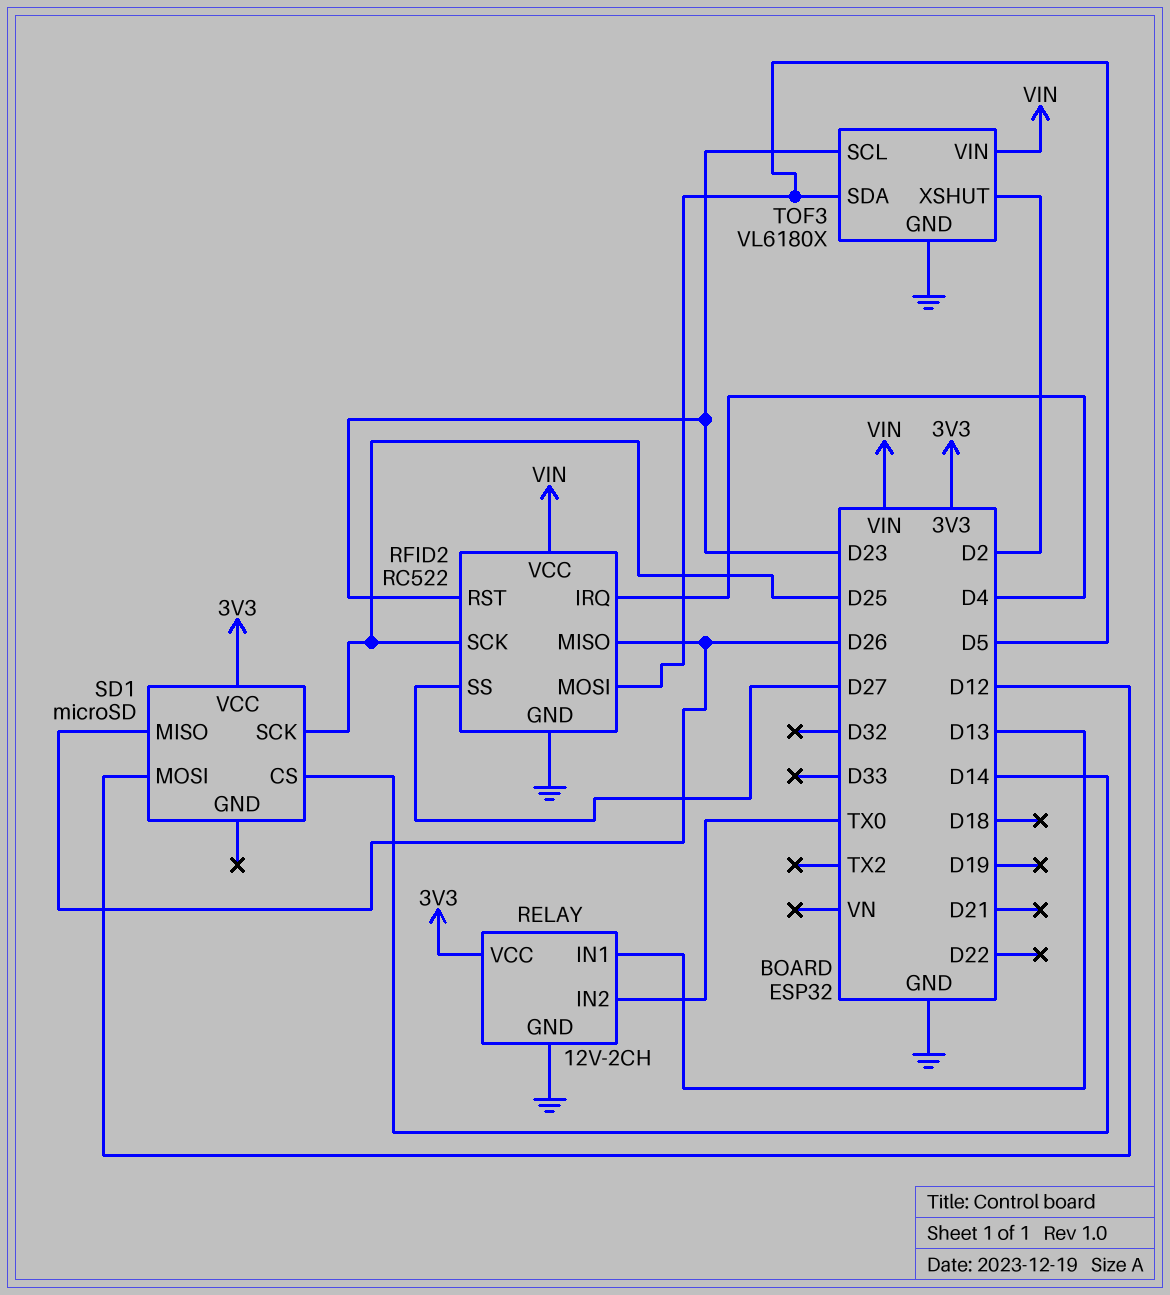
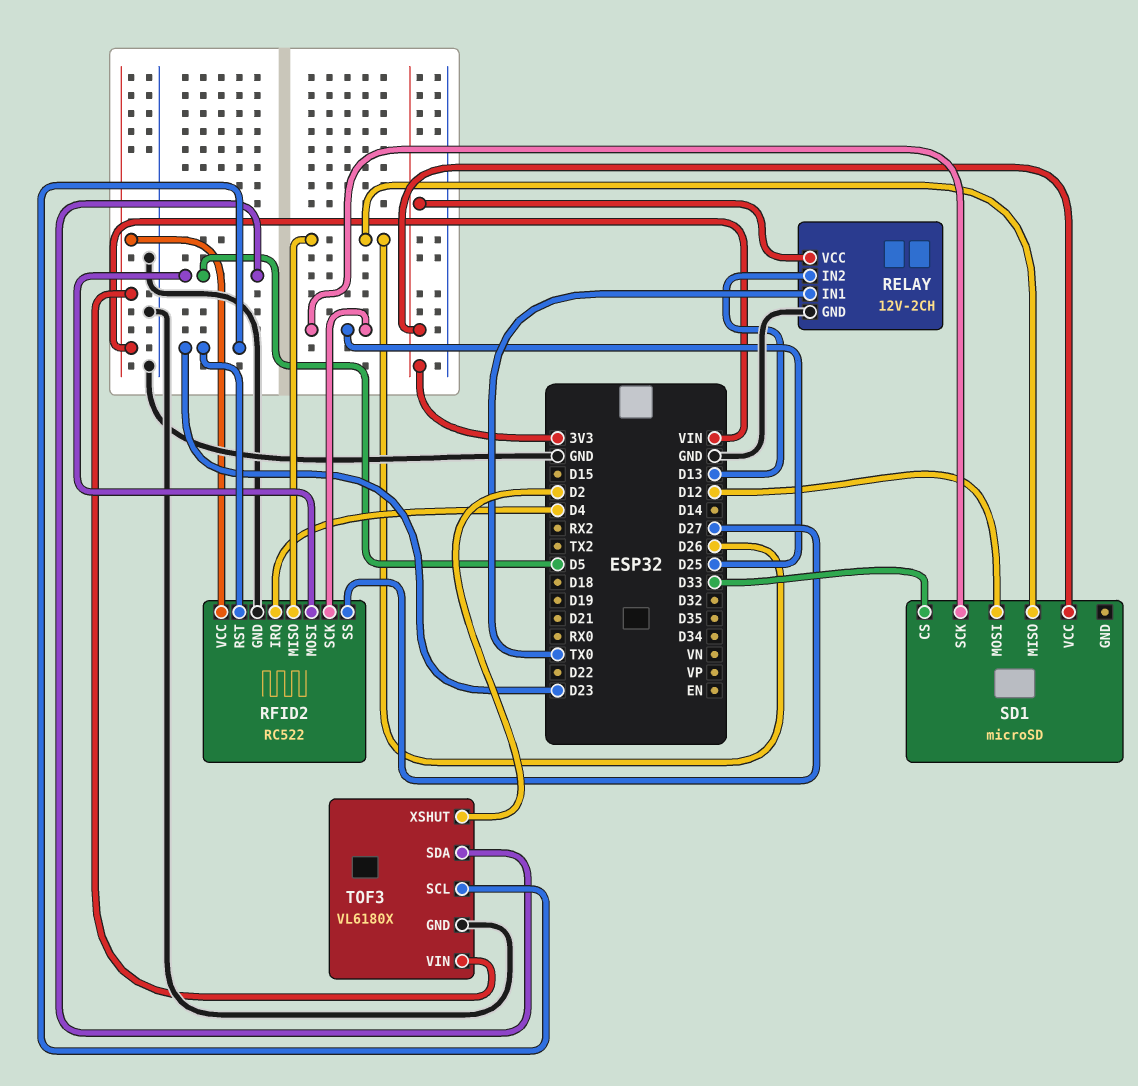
RELAY pin IN1: D13 -> TX0
RELAY pin IN2: TX0 -> D13
SD1 pin CS: D14 -> D33

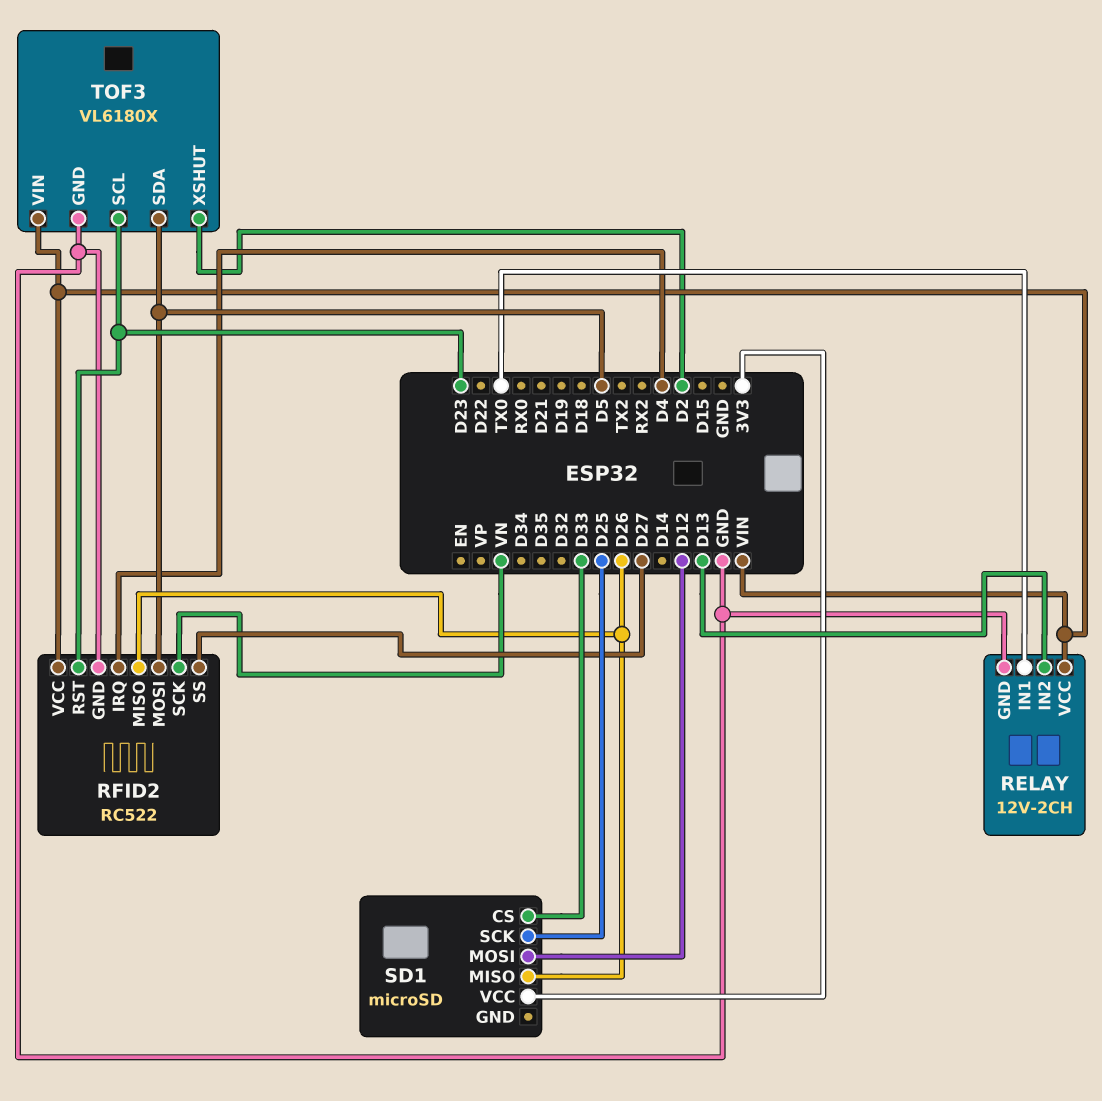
RELAY pin VCC: 3V3 -> VIN
RFID2 pin SCK: D25 -> VN

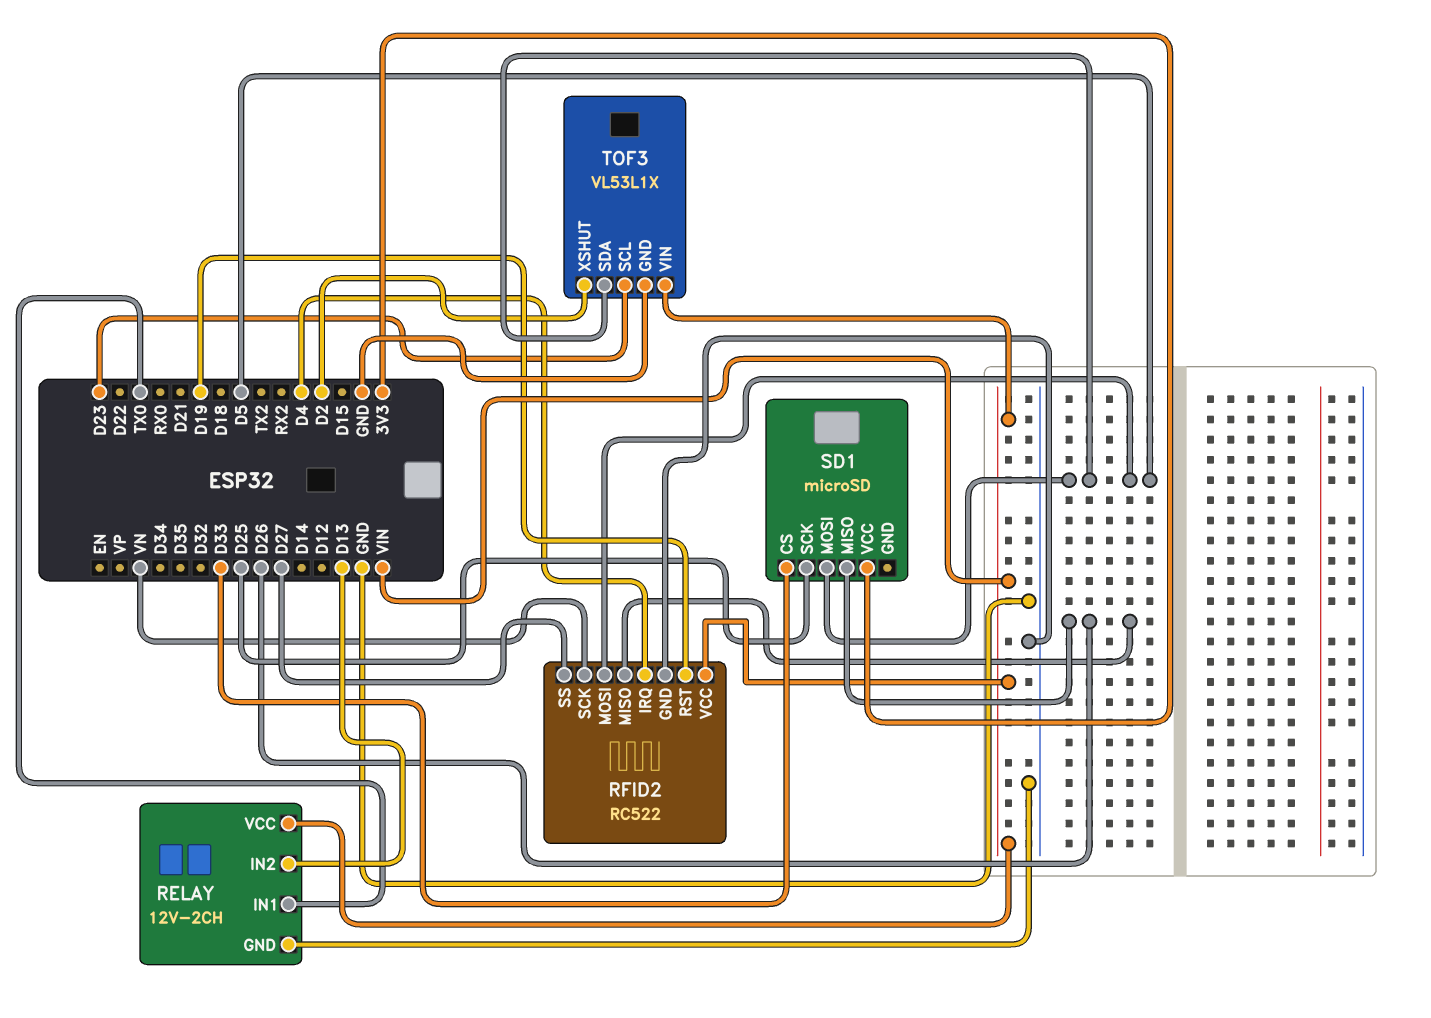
RFID2 pin RST: D23 -> D19
SD1 pin MOSI: D12 -> D5
TOF3: VL6180X -> VL53L1X

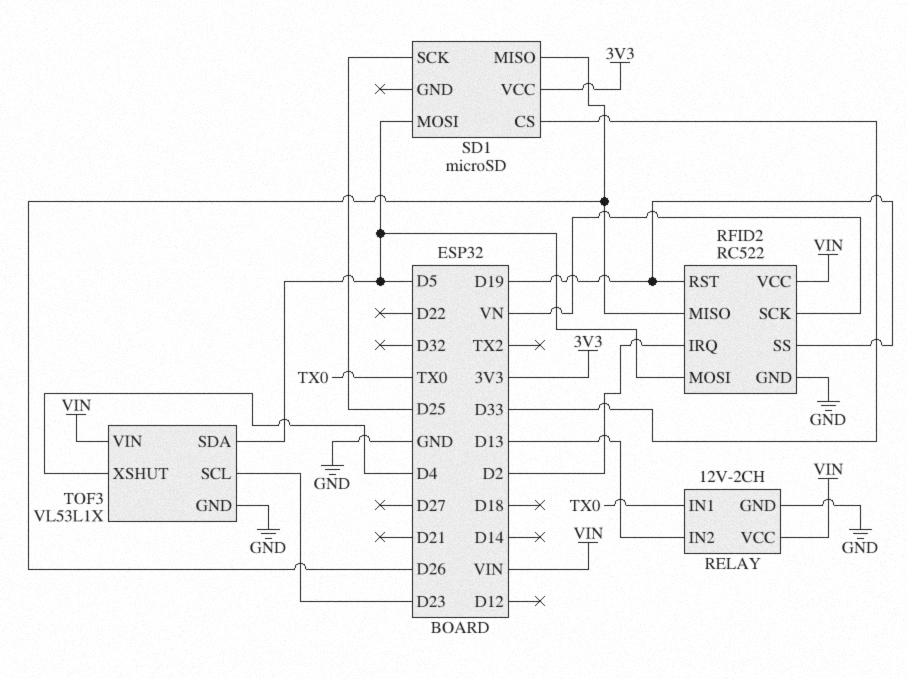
RFID2 pin IRQ: D4 -> D2
RFID2 pin SS: D27 -> D19
TOF3 pin XSHUT: D2 -> D4

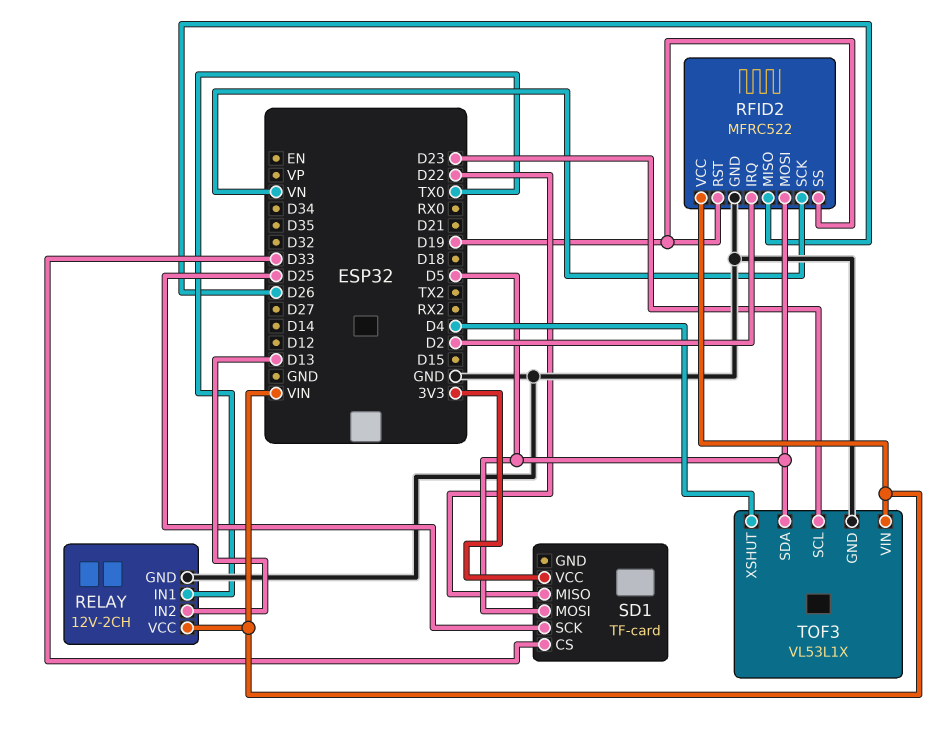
RFID2: RC522 -> MFRC522
SD1: microSD -> TF-card
SD1 pin MISO: D26 -> D22

